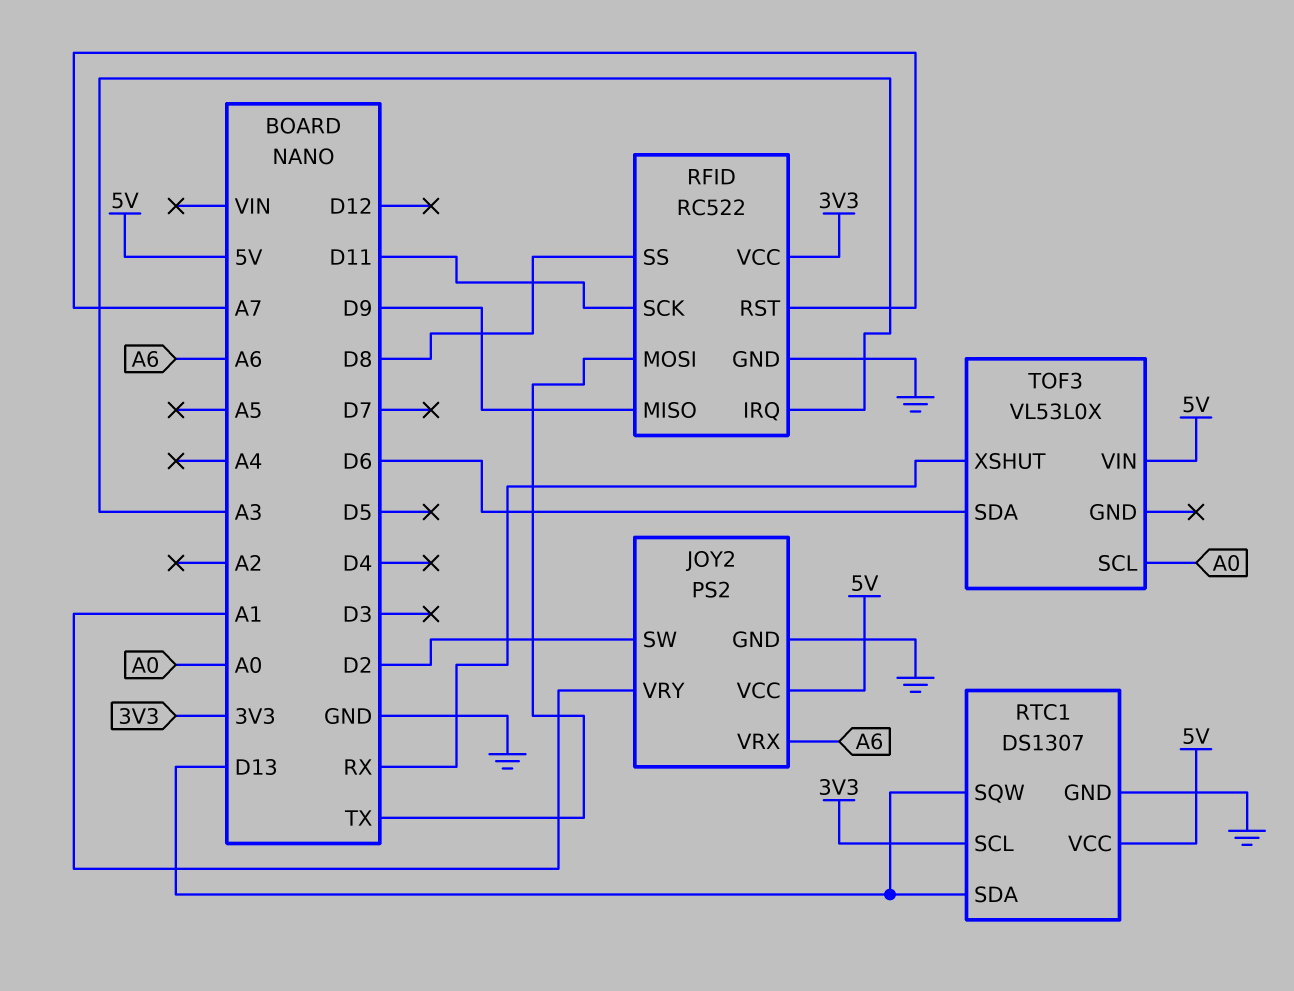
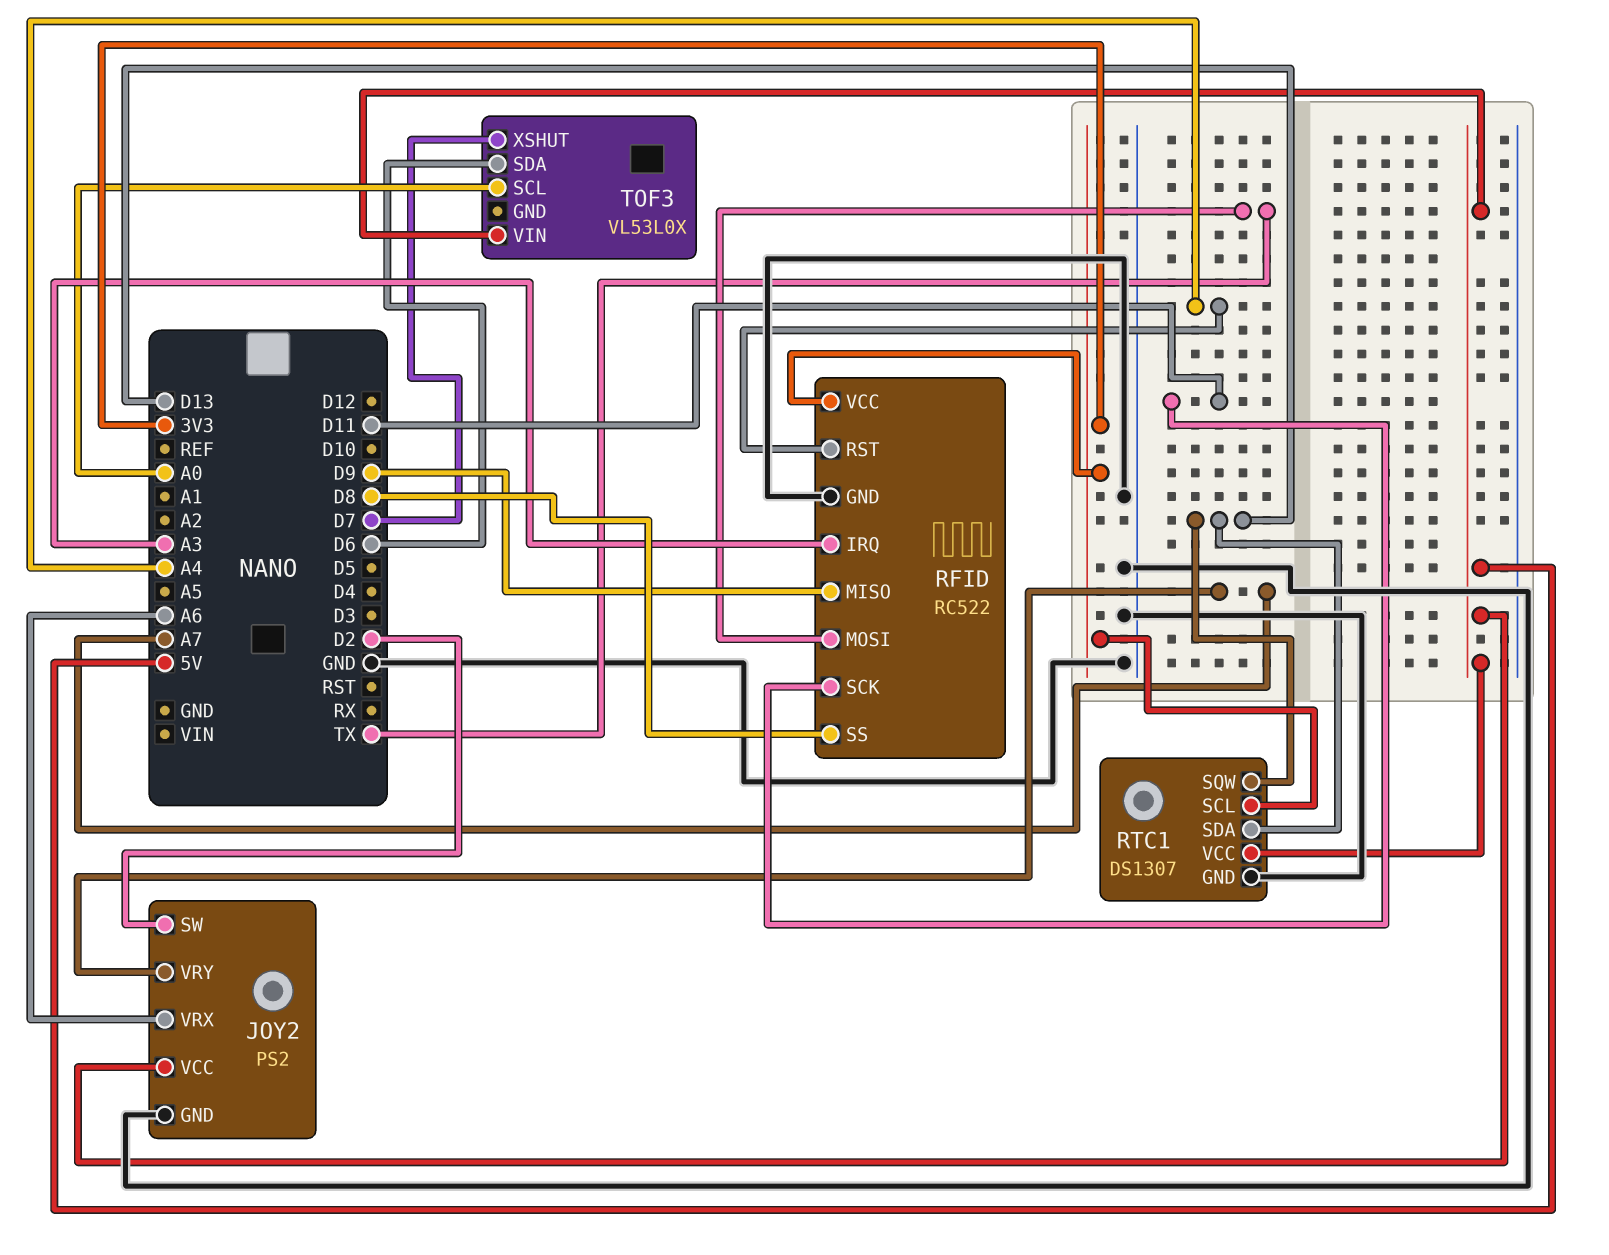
JOY2 pin VRY: A1 -> A7
RFID pin RST: A7 -> A4
TOF3 pin XSHUT: RX -> D7

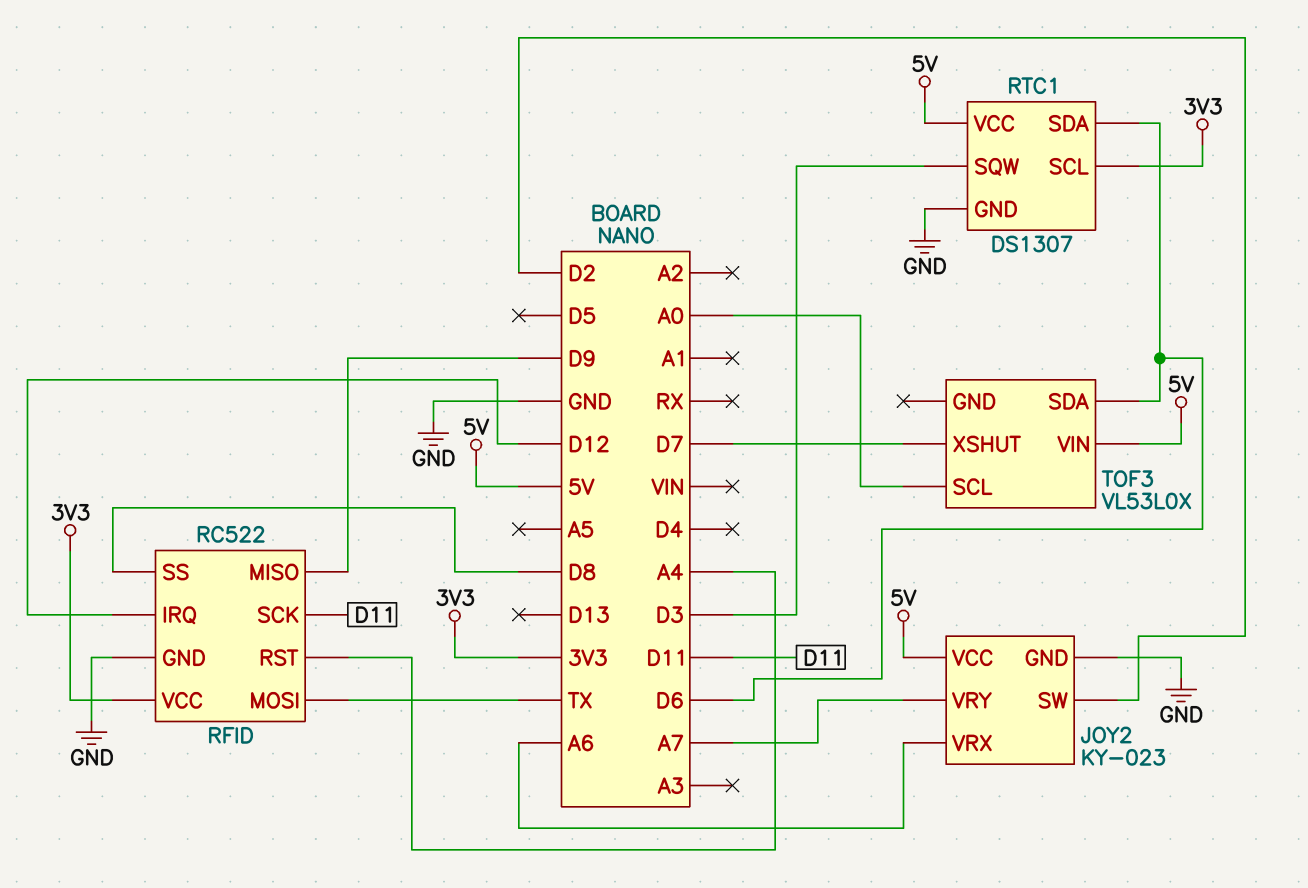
JOY2: PS2 -> KY-023
RFID pin IRQ: A3 -> D12
RTC1 pin SDA: D13 -> D6
RTC1 pin SQW: D13 -> D3

